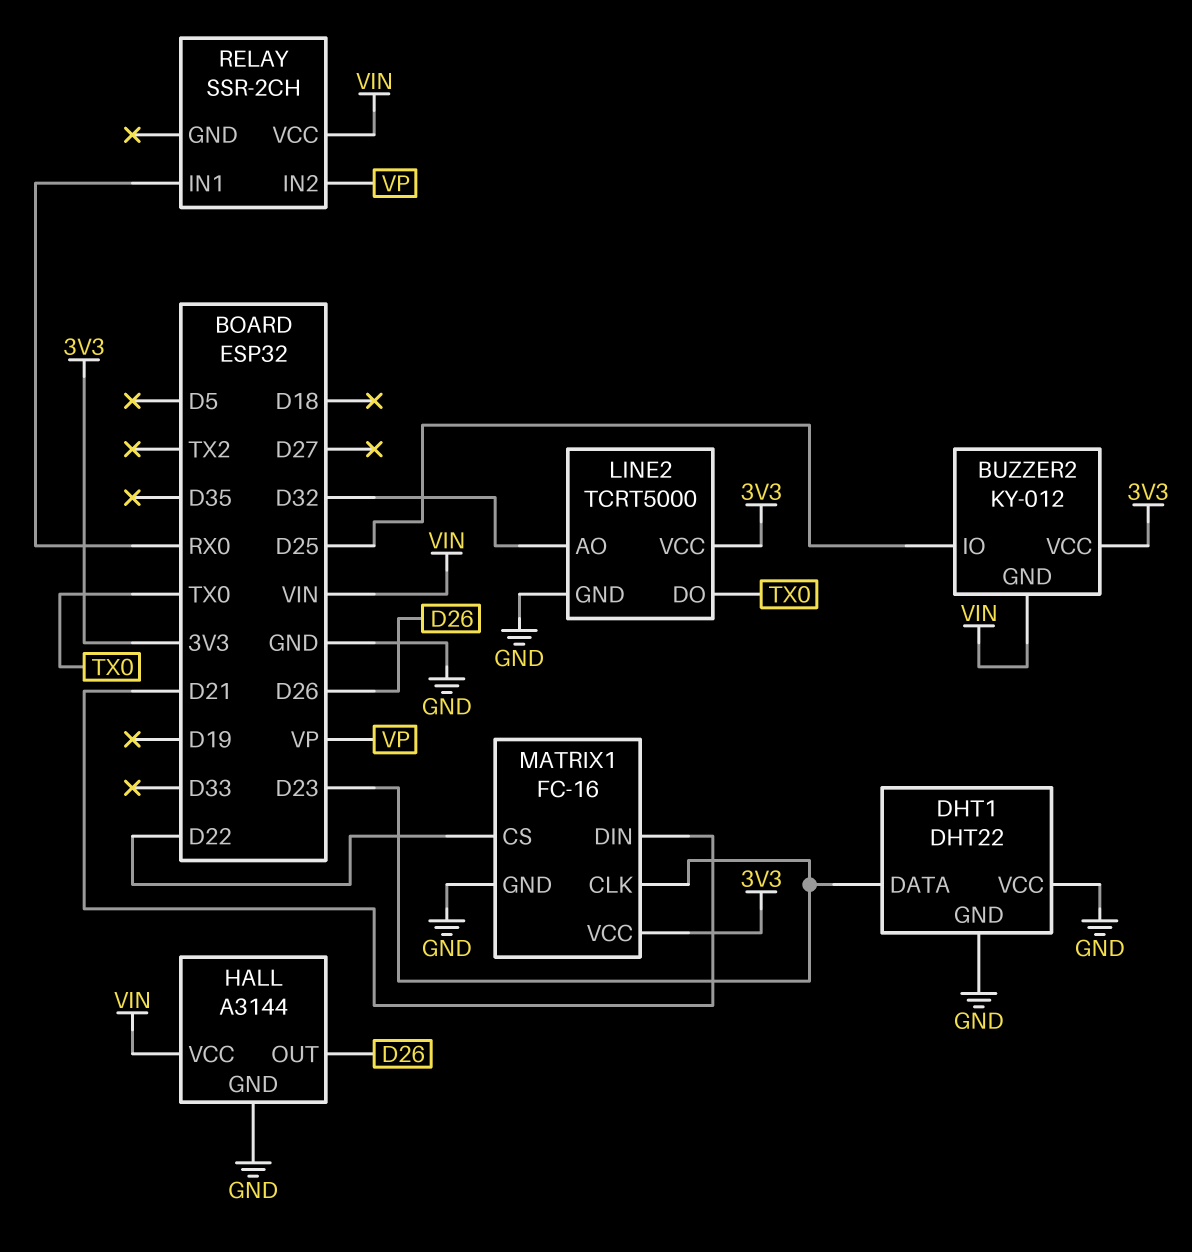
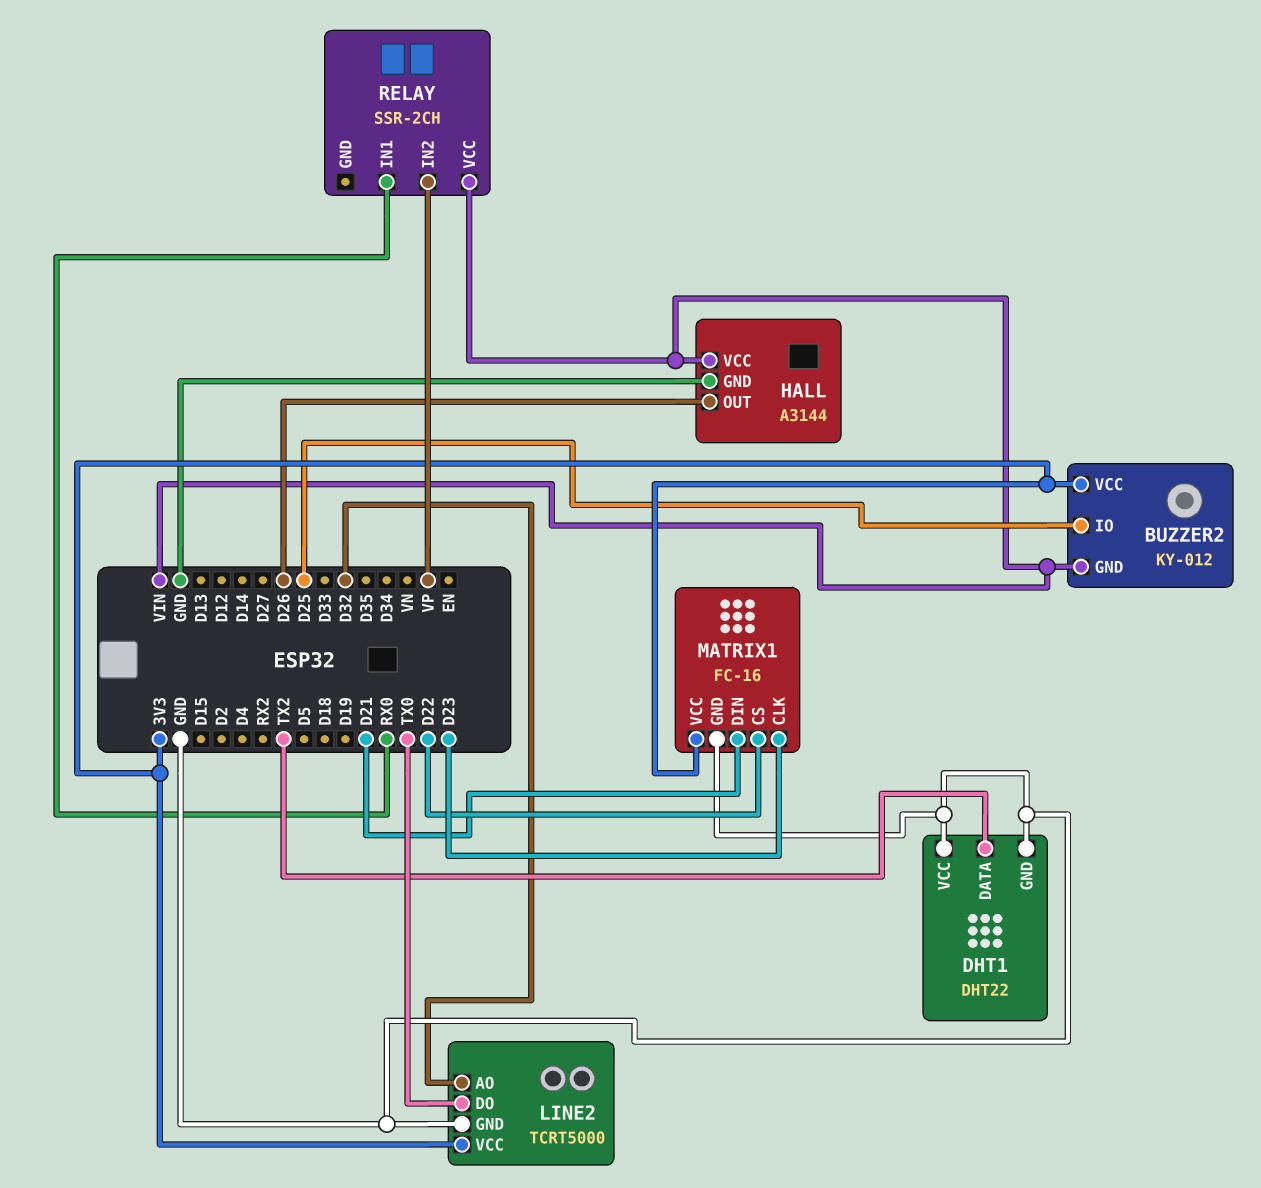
DHT1 pin DATA: D23 -> TX2

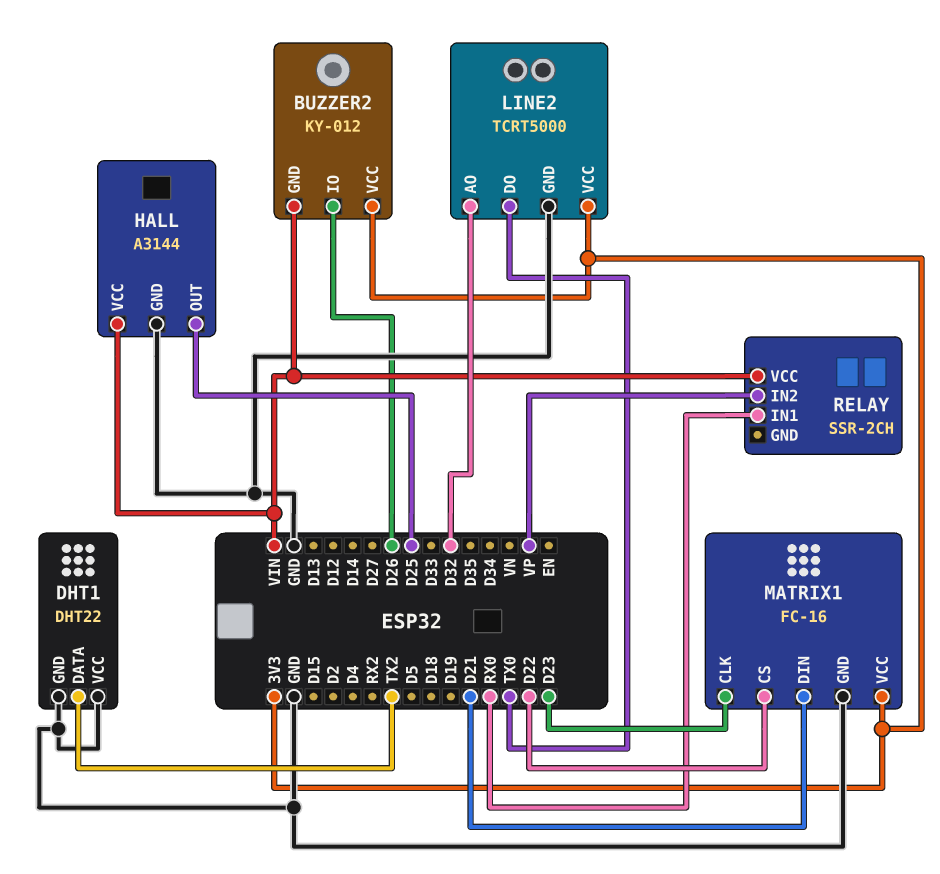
BUZZER2 pin IO: D25 -> D26
HALL pin OUT: D26 -> D25

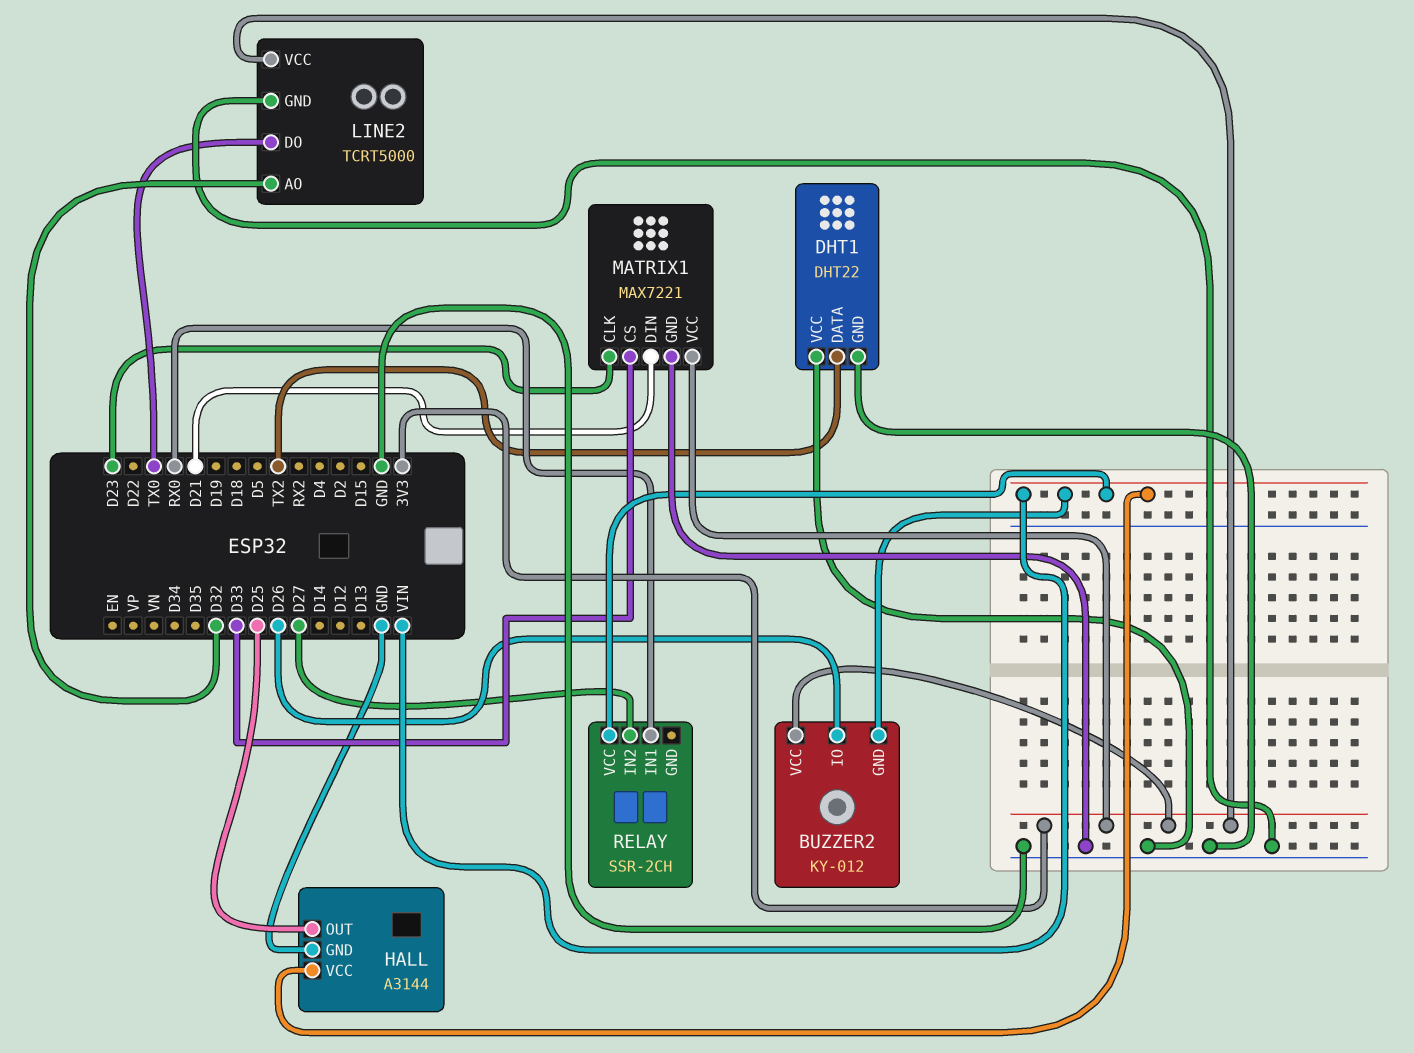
MATRIX1: FC-16 -> MAX7221
MATRIX1 pin CS: D22 -> D33
RELAY pin IN2: VP -> D27

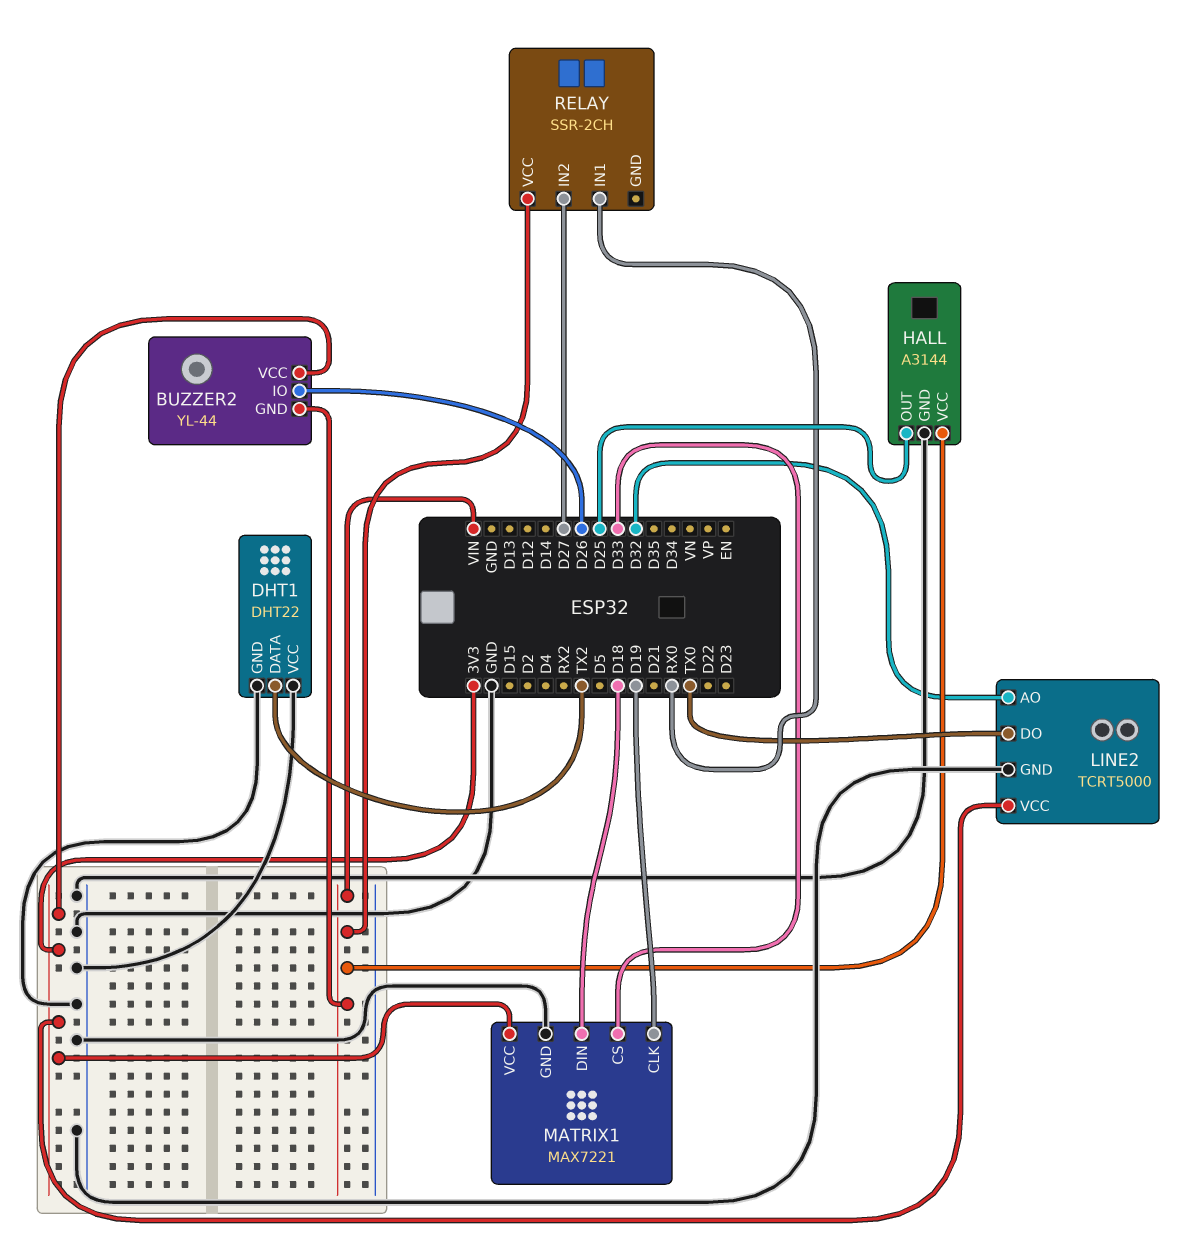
BUZZER2: KY-012 -> YL-44
MATRIX1 pin CLK: D23 -> D19
MATRIX1 pin DIN: D21 -> D18

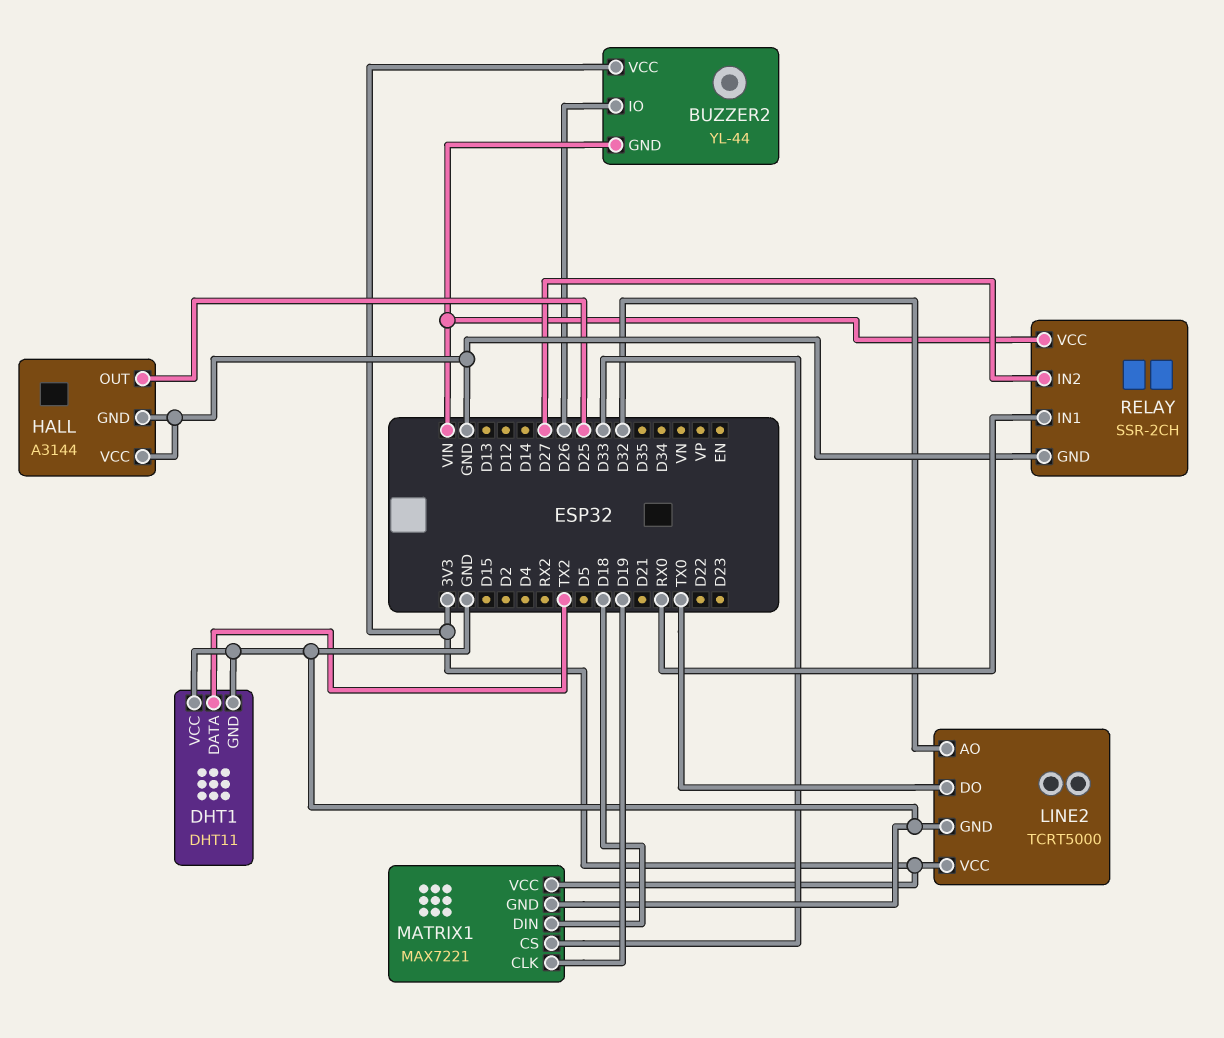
DHT1: DHT22 -> DHT11
HALL pin VCC: VIN -> GND
RELAY pin GND: none -> GND

